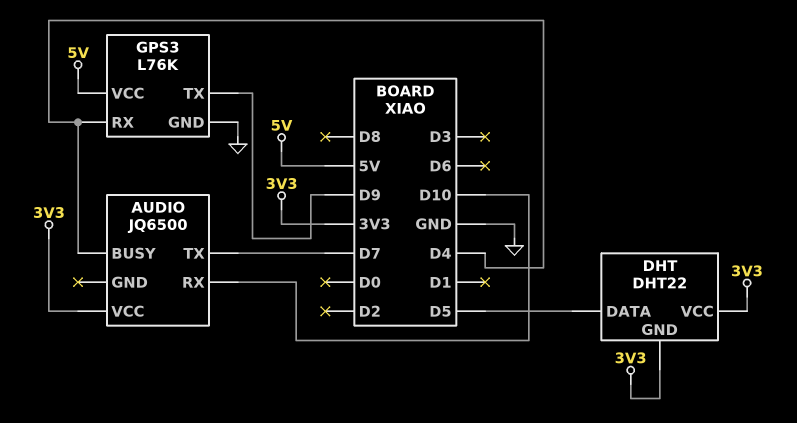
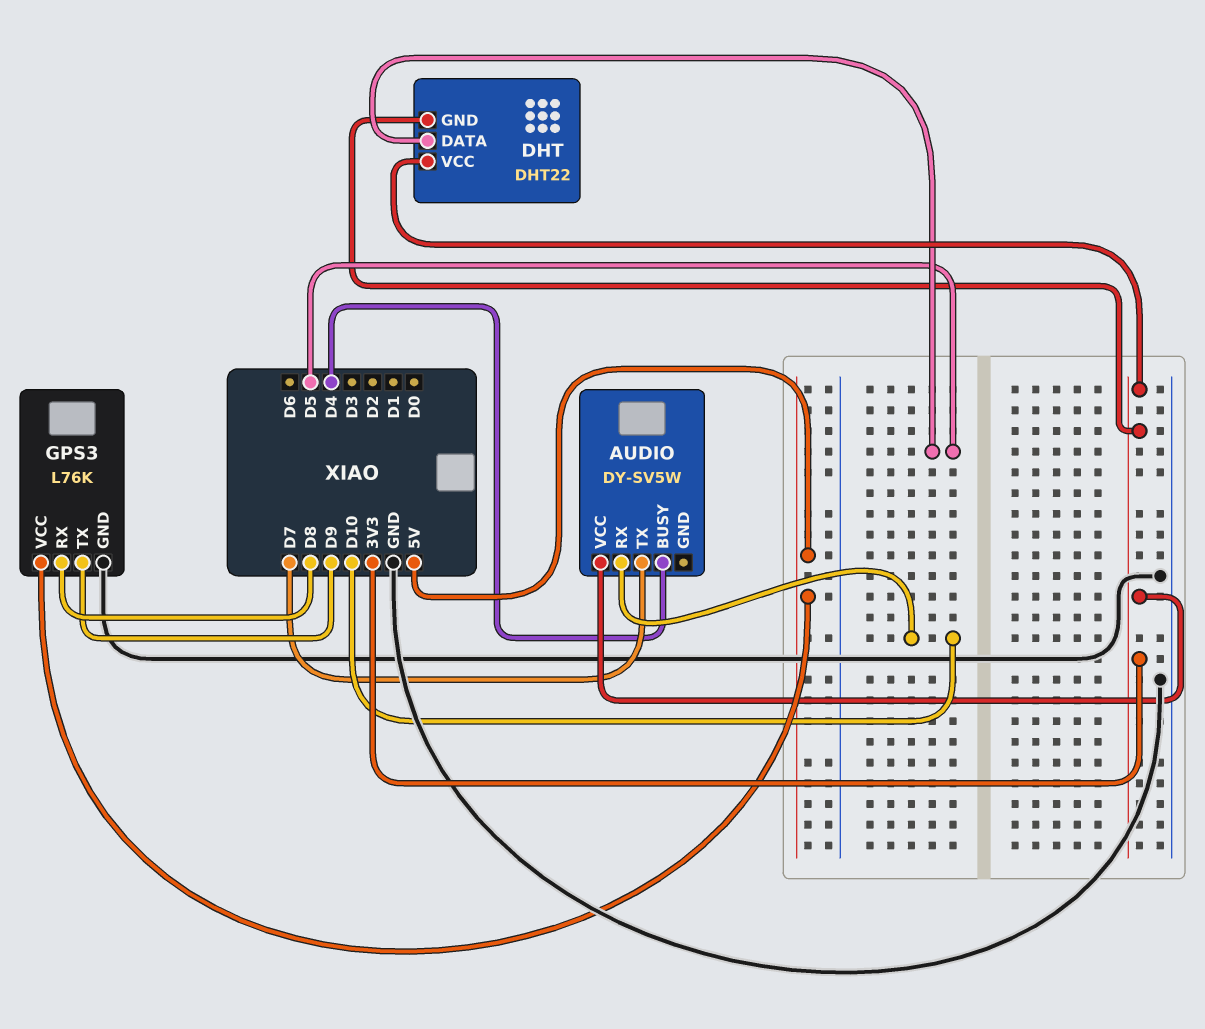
AUDIO: JQ6500 -> DY-SV5W
GPS3 pin RX: D4 -> D8

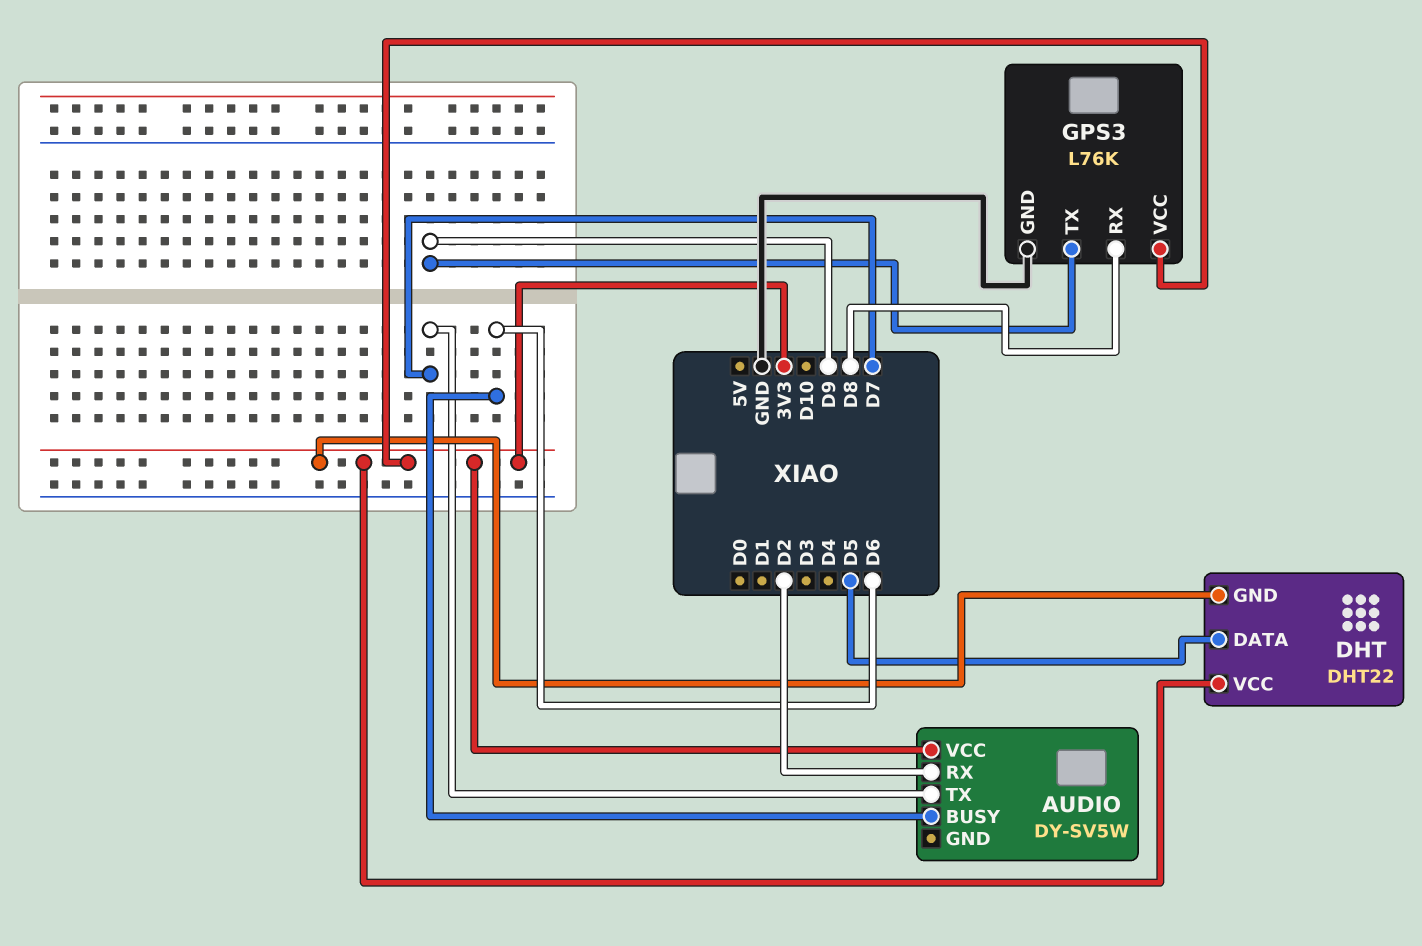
AUDIO pin BUSY: D4 -> D6
AUDIO pin RX: D10 -> D2
GPS3 pin VCC: 5V -> 3V3

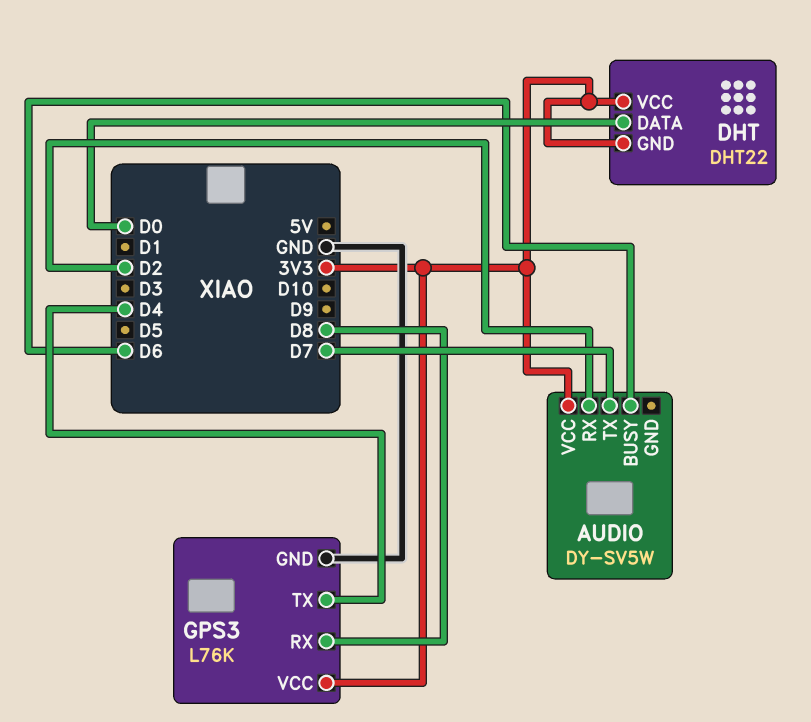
DHT pin DATA: D5 -> D0
GPS3 pin TX: D9 -> D4

